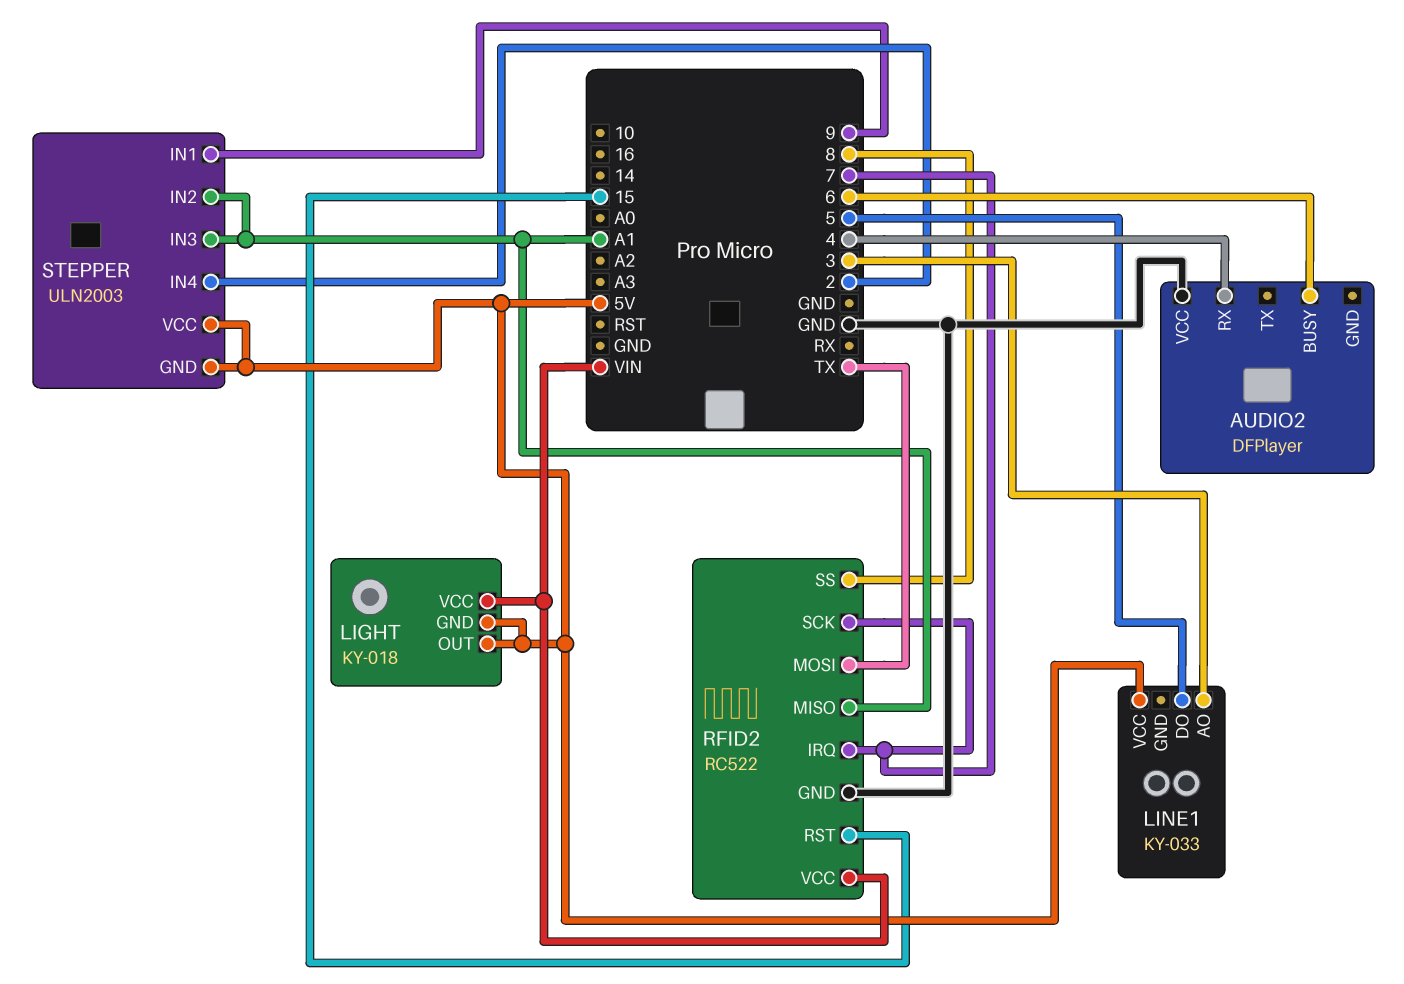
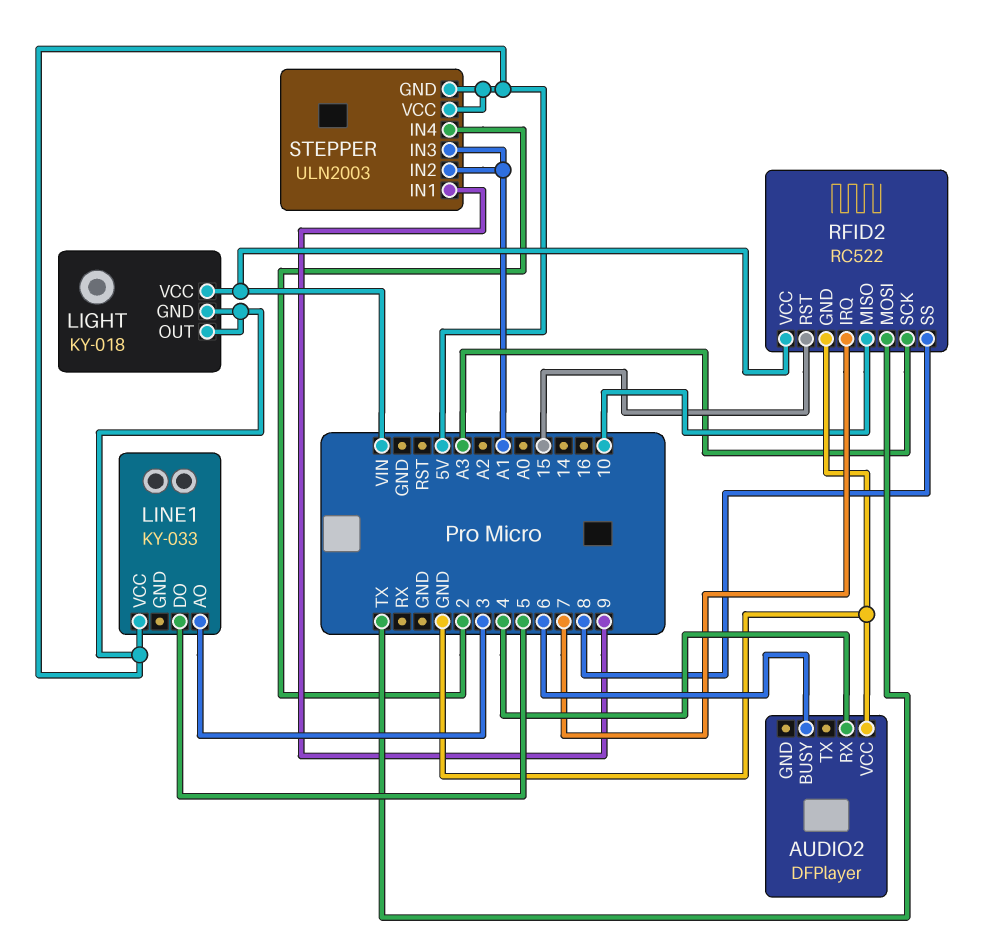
RFID2 pin MISO: A1 -> 10
RFID2 pin SCK: 7 -> A3

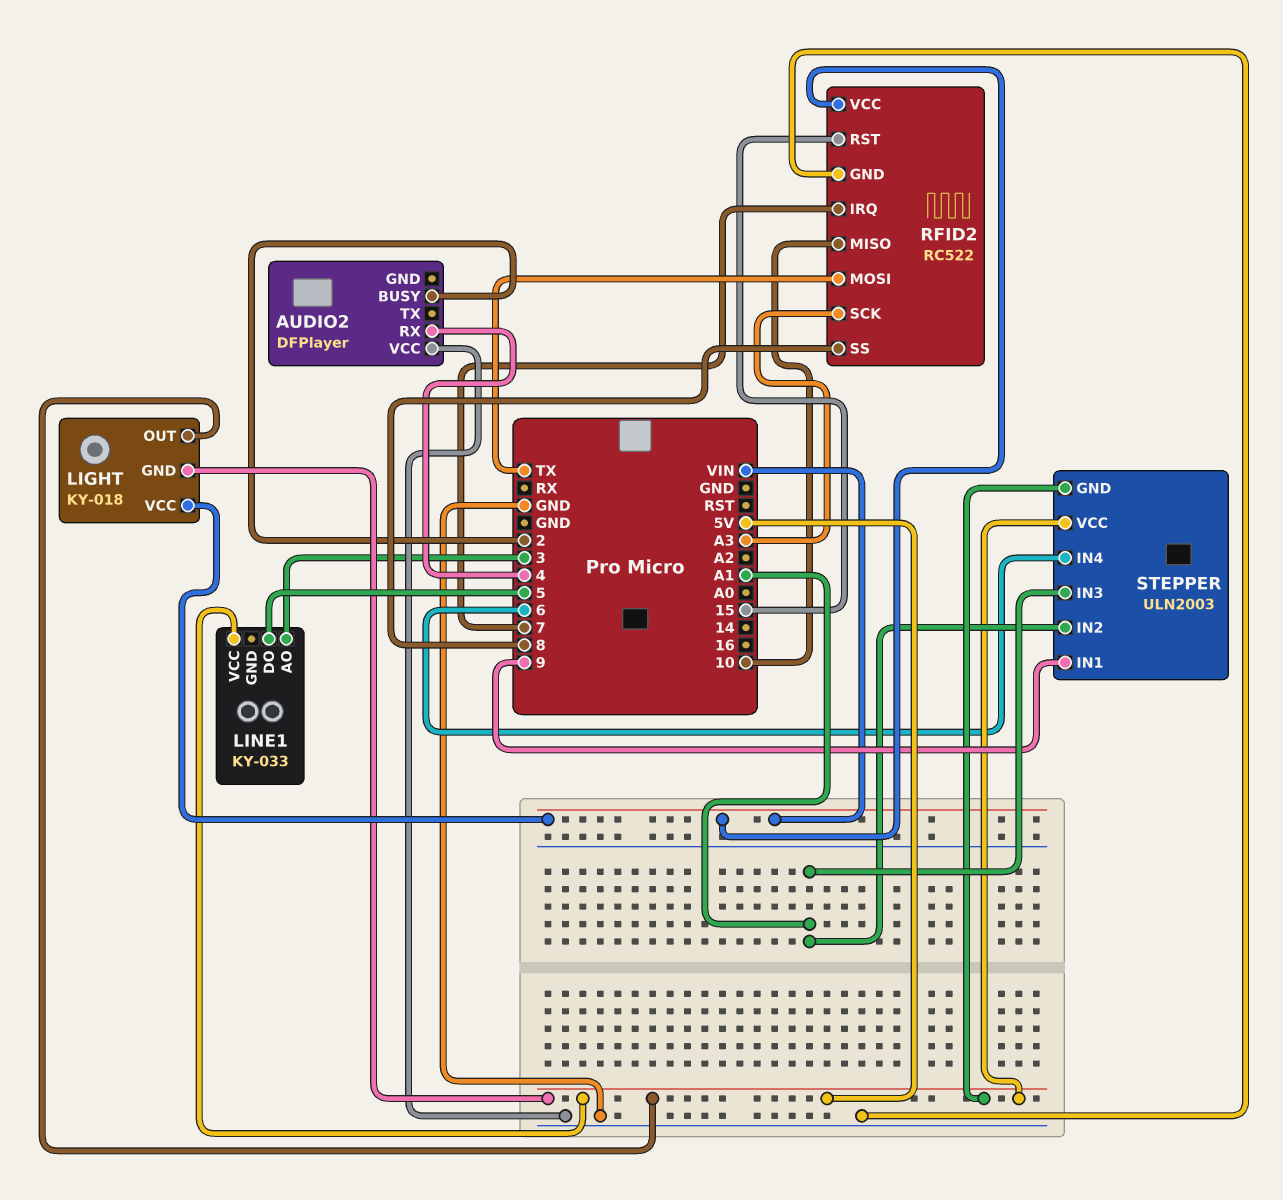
AUDIO2 pin BUSY: 6 -> 2
STEPPER pin IN4: 2 -> 6

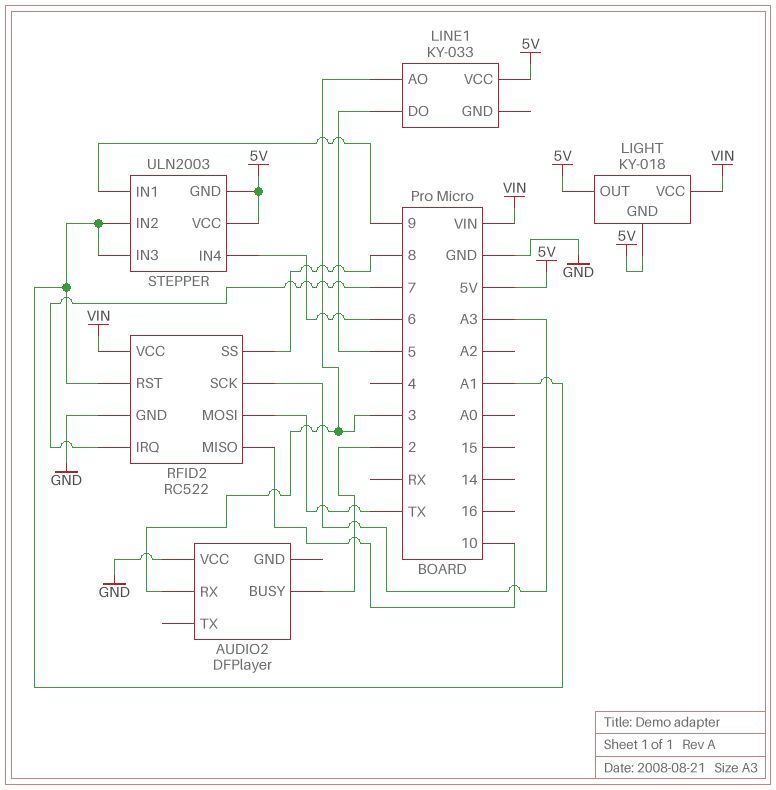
AUDIO2 pin RX: 4 -> 3
RFID2 pin RST: 15 -> A1

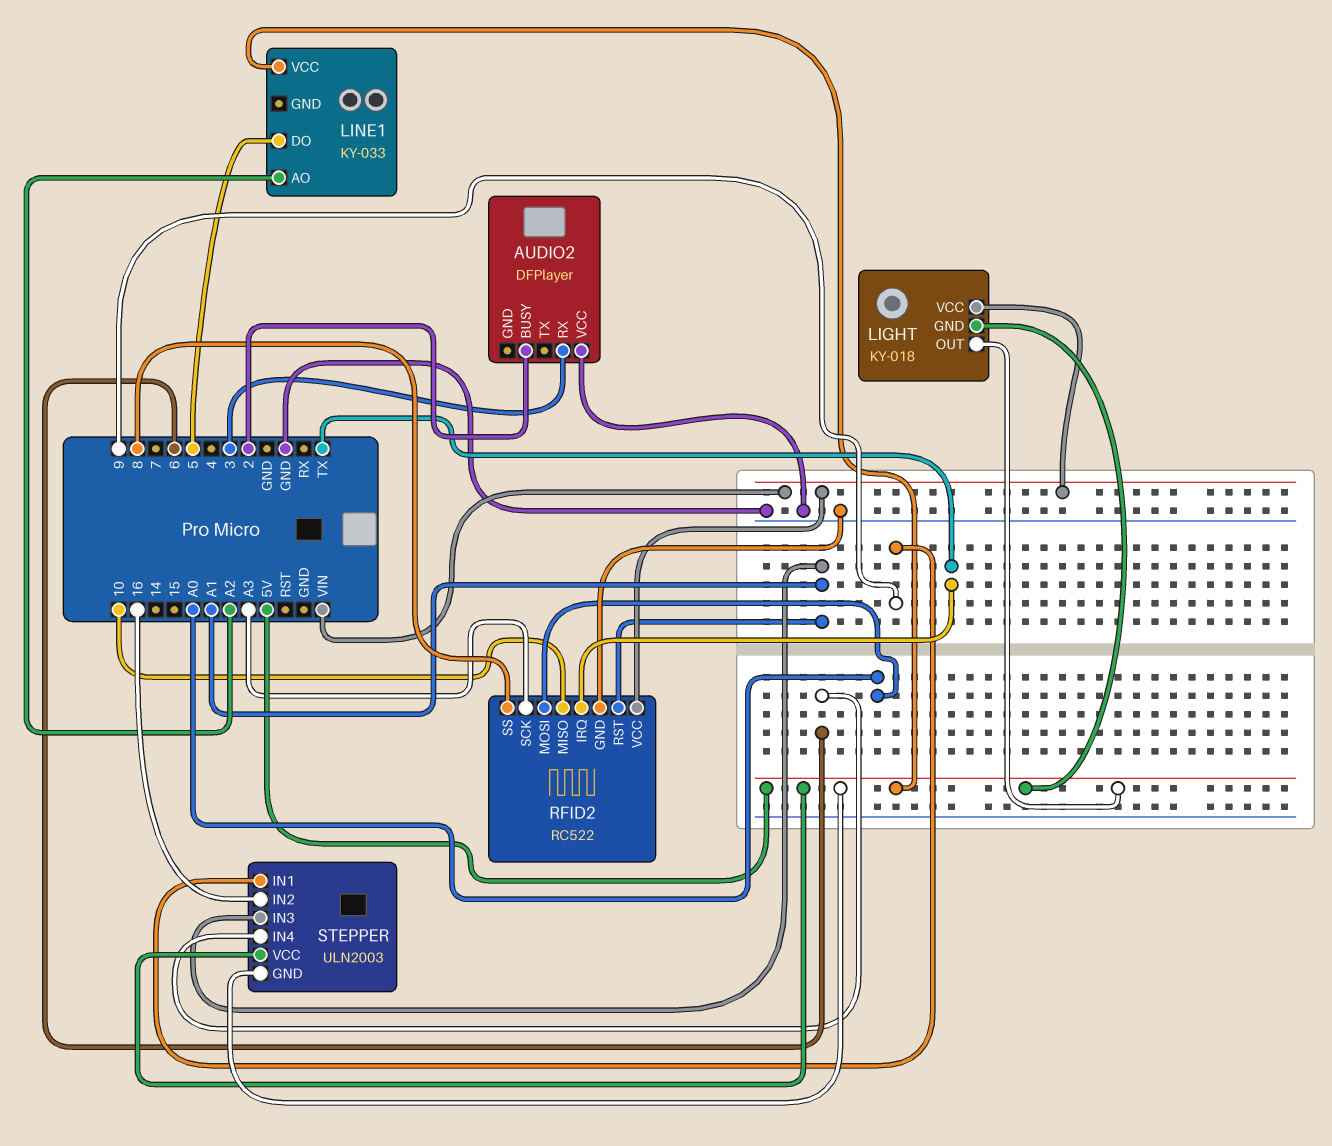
LINE1 pin AO: 3 -> A2
RFID2 pin IRQ: 7 -> TX
RFID2 pin MOSI: TX -> A0
STEPPER pin IN2: A1 -> 16

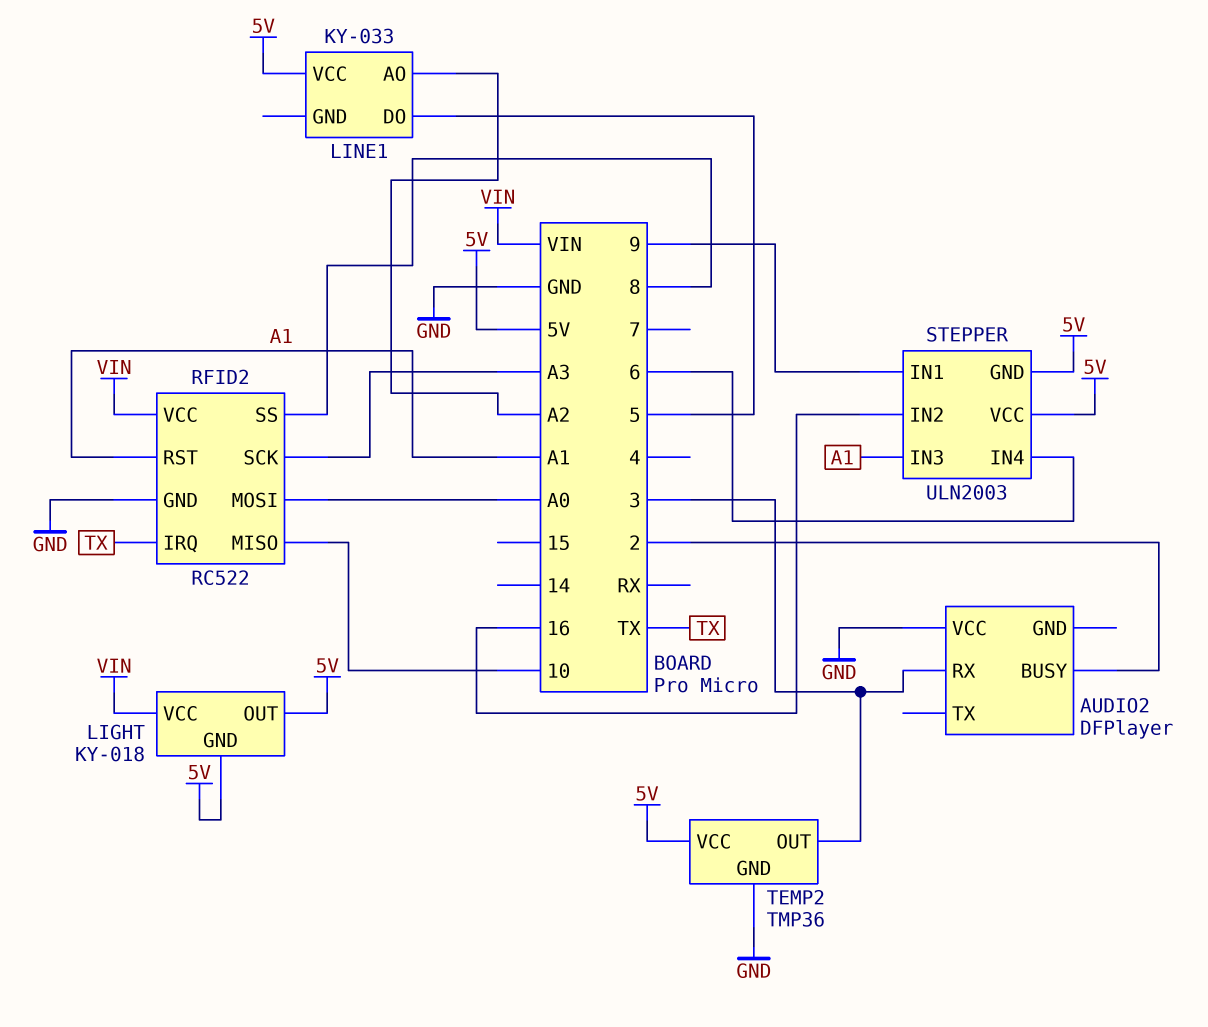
TEMP2: none -> TMP36
TEMP2 pin GND: none -> GND
TEMP2 pin OUT: none -> 3
TEMP2 pin VCC: none -> 5V

